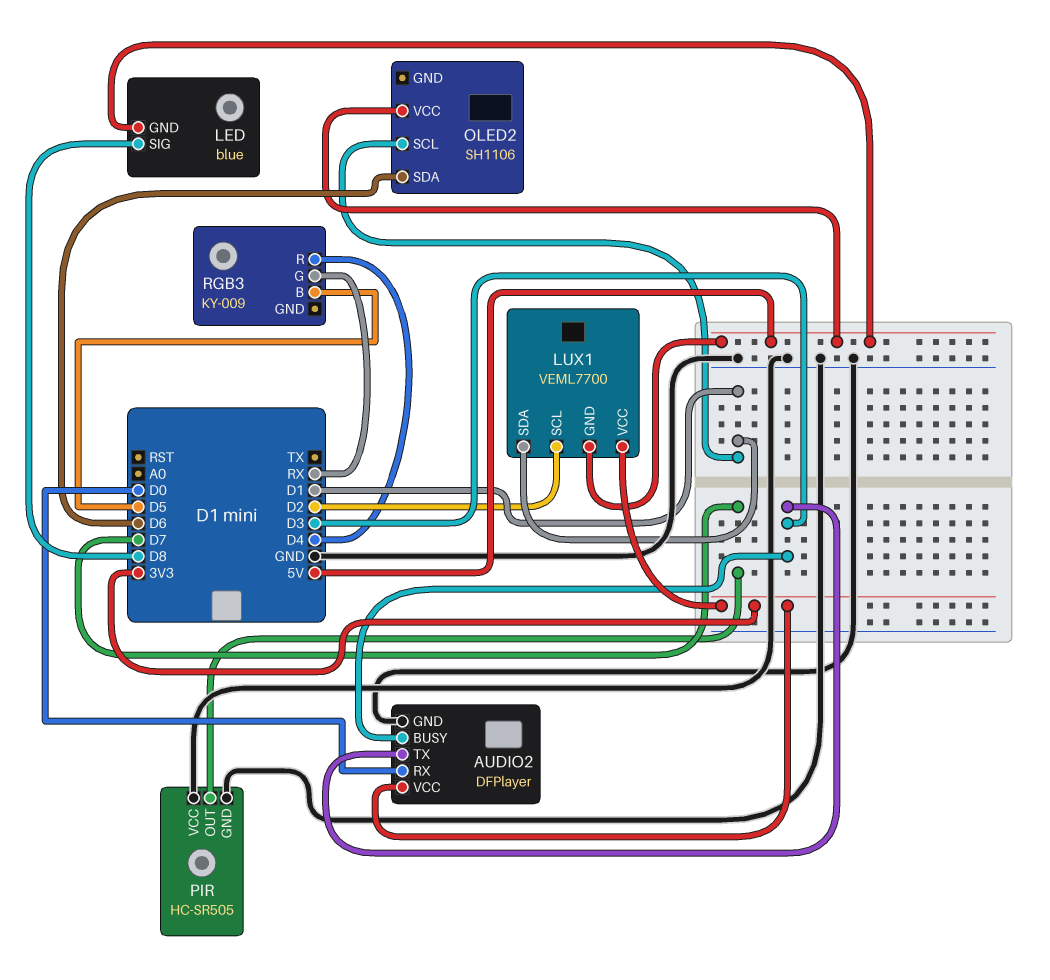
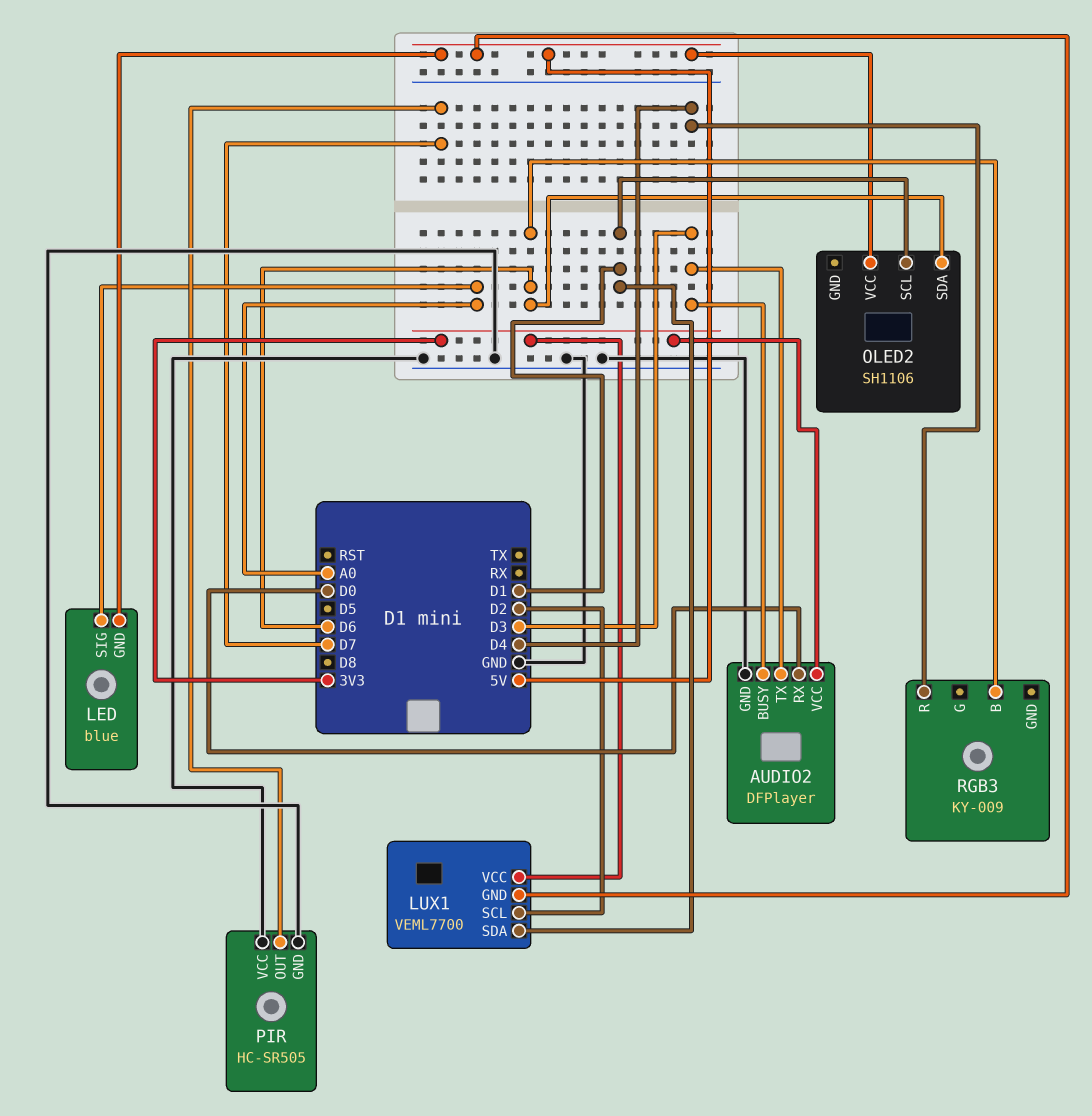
LED pin SIG: D8 -> A0
RGB3 pin B: D5 -> D6
RGB3 pin G: RX -> none

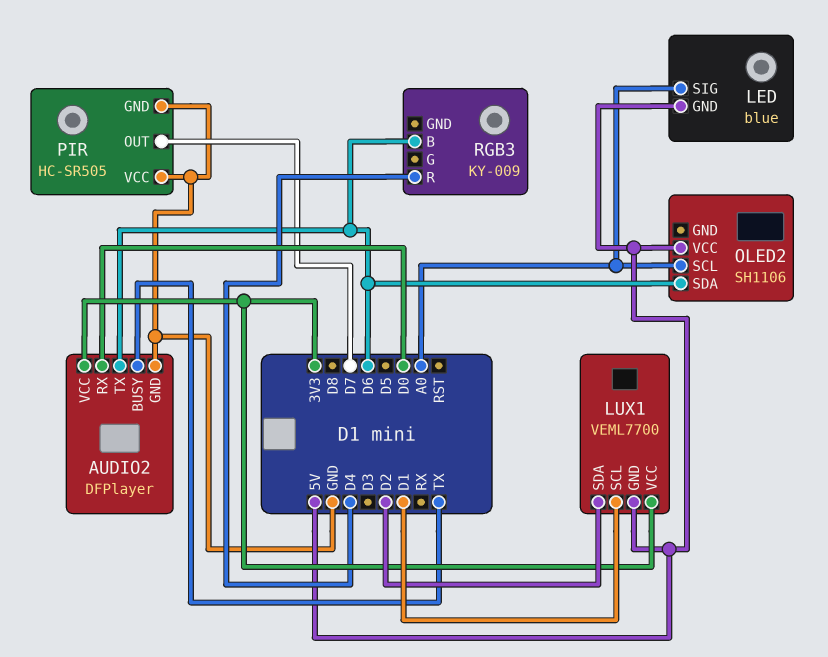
AUDIO2 pin BUSY: D3 -> TX
AUDIO2 pin TX: D3 -> D6
LUX1 pin SCL: D2 -> D1
LUX1 pin SDA: D1 -> D2
OLED2 pin SCL: D1 -> A0

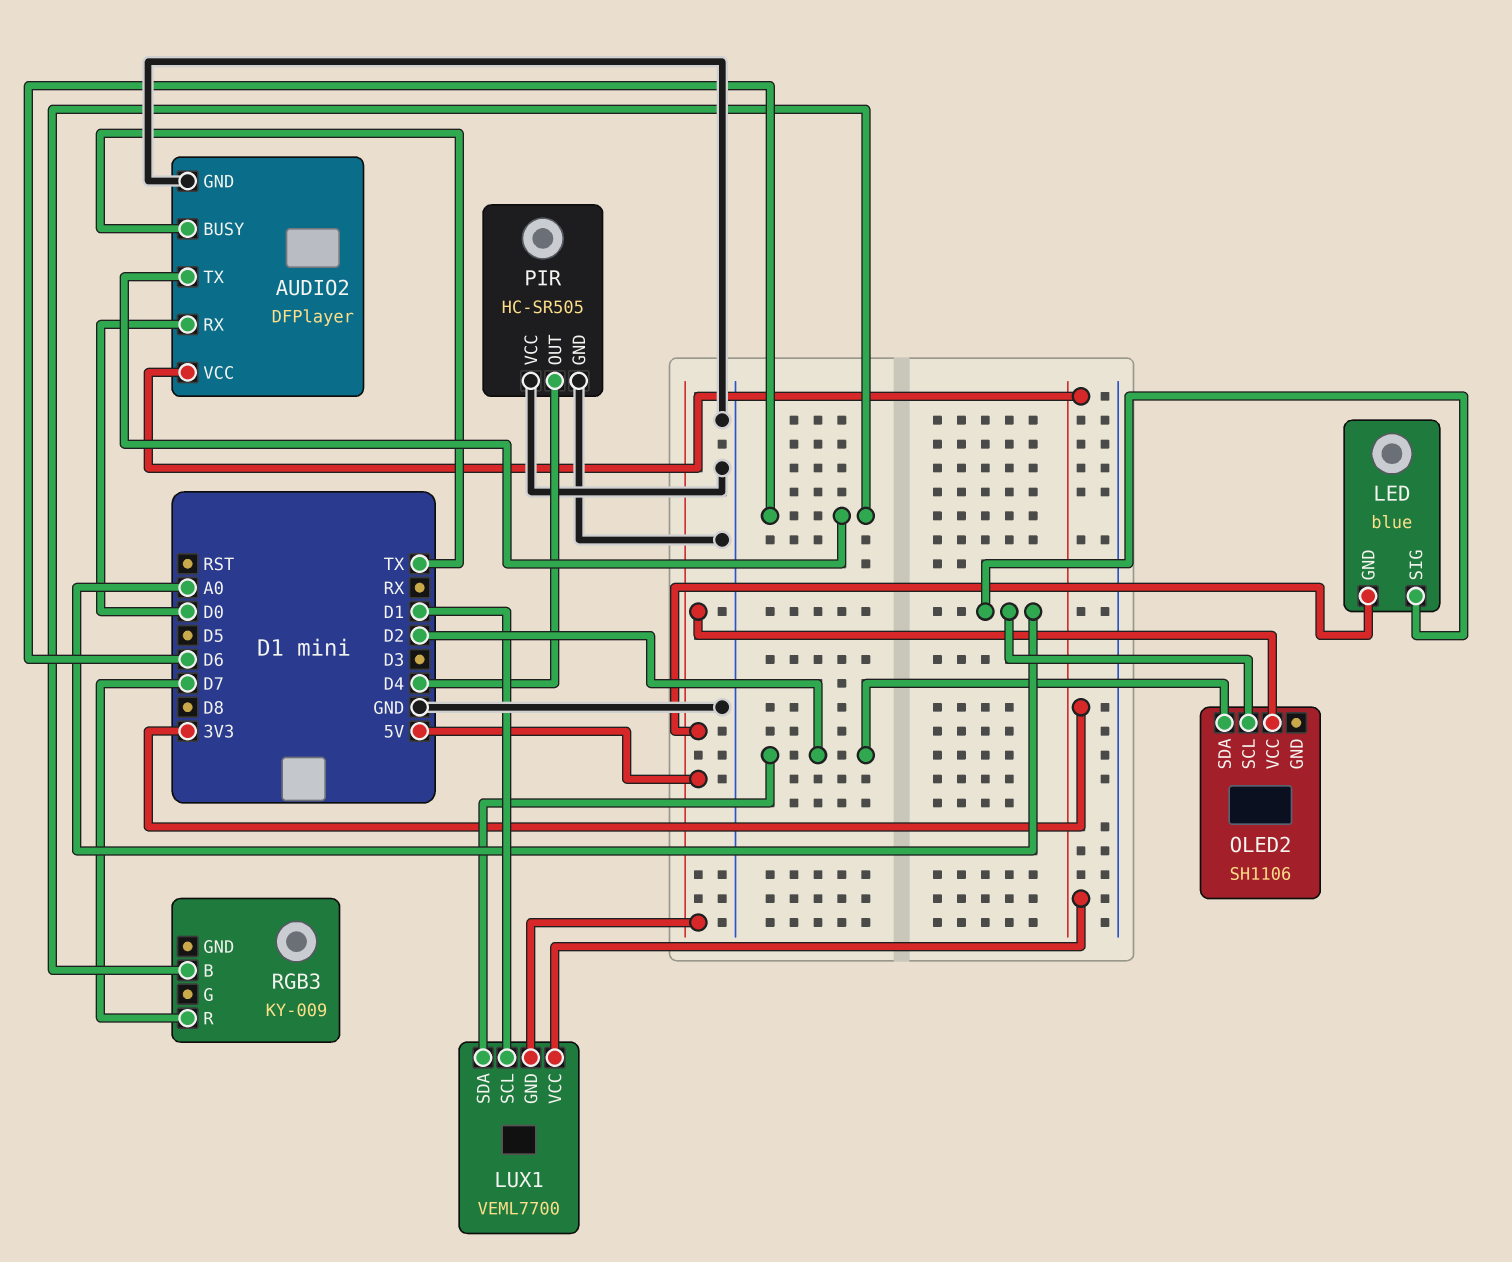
OLED2 pin SDA: D6 -> D2
PIR pin OUT: D7 -> D4
RGB3 pin R: D4 -> D7

